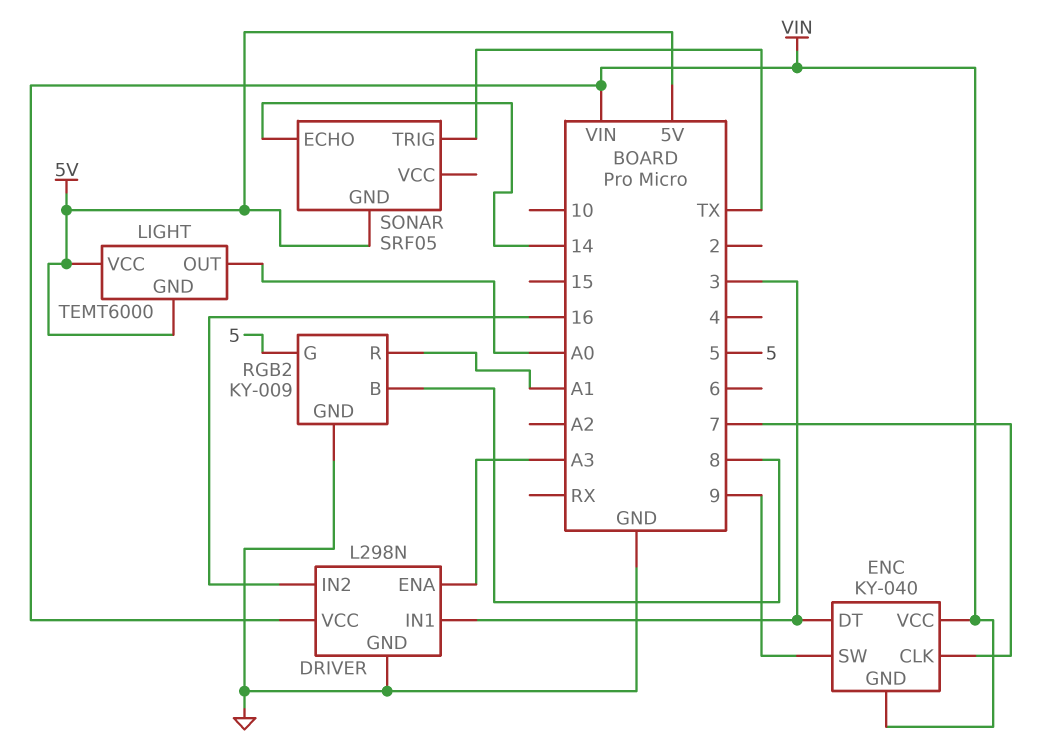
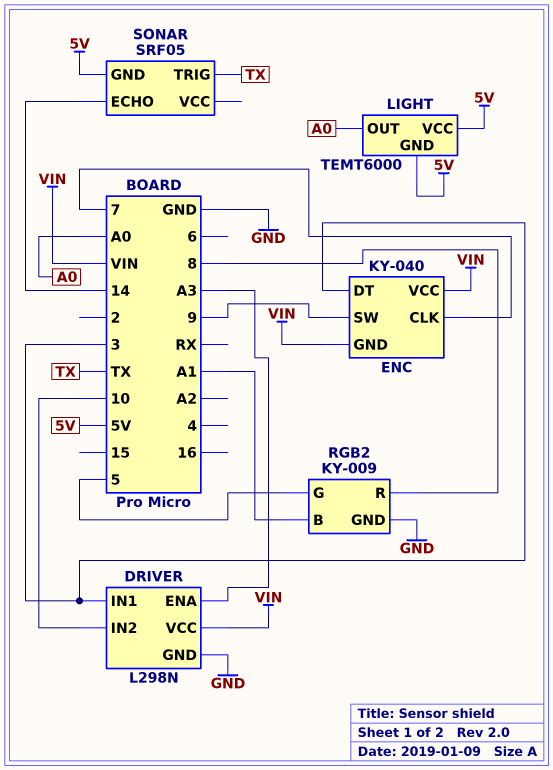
DRIVER pin IN2: 16 -> 10
RGB2 pin B: 8 -> A1
RGB2 pin R: A1 -> 8

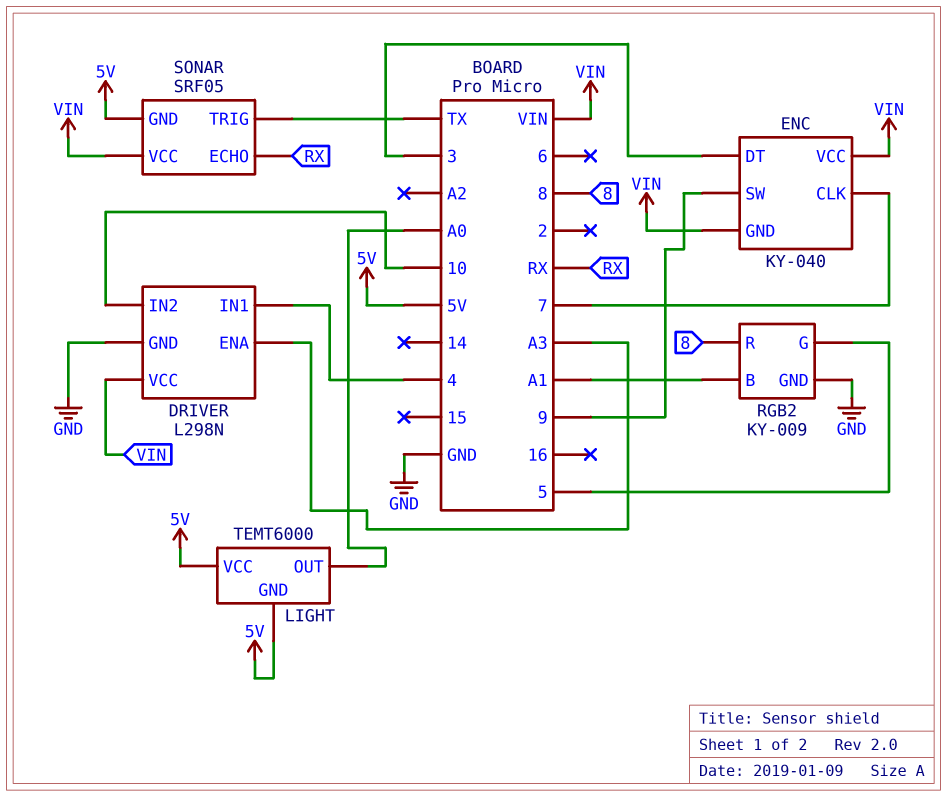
DRIVER pin IN1: 3 -> 4
SONAR pin ECHO: 14 -> RX
SONAR pin VCC: none -> VIN

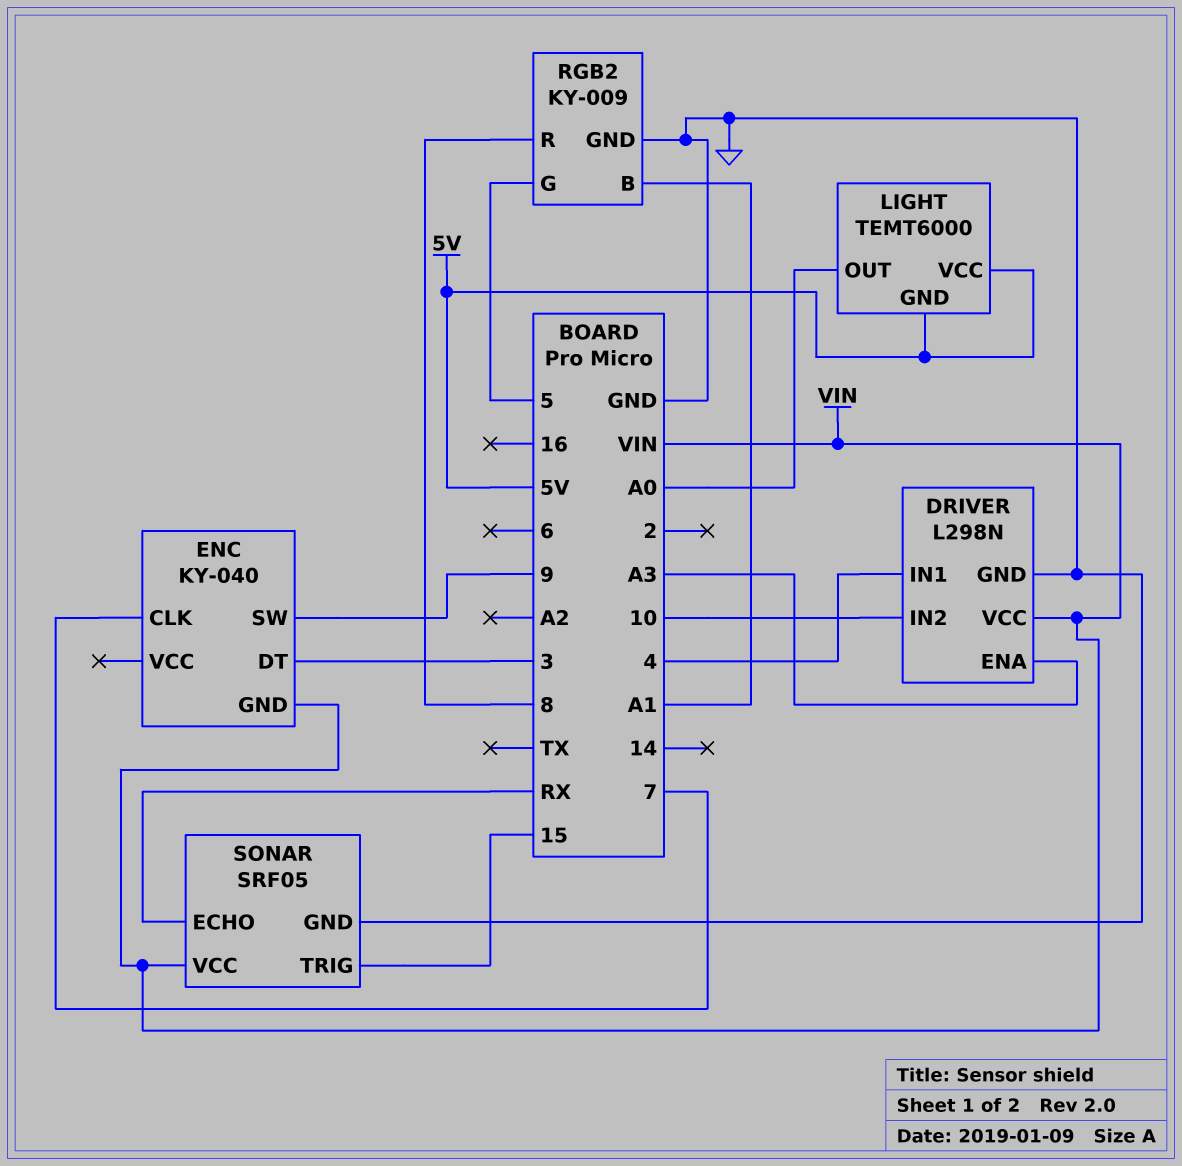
ENC pin VCC: VIN -> none
SONAR pin GND: 5V -> GND
SONAR pin TRIG: TX -> 15

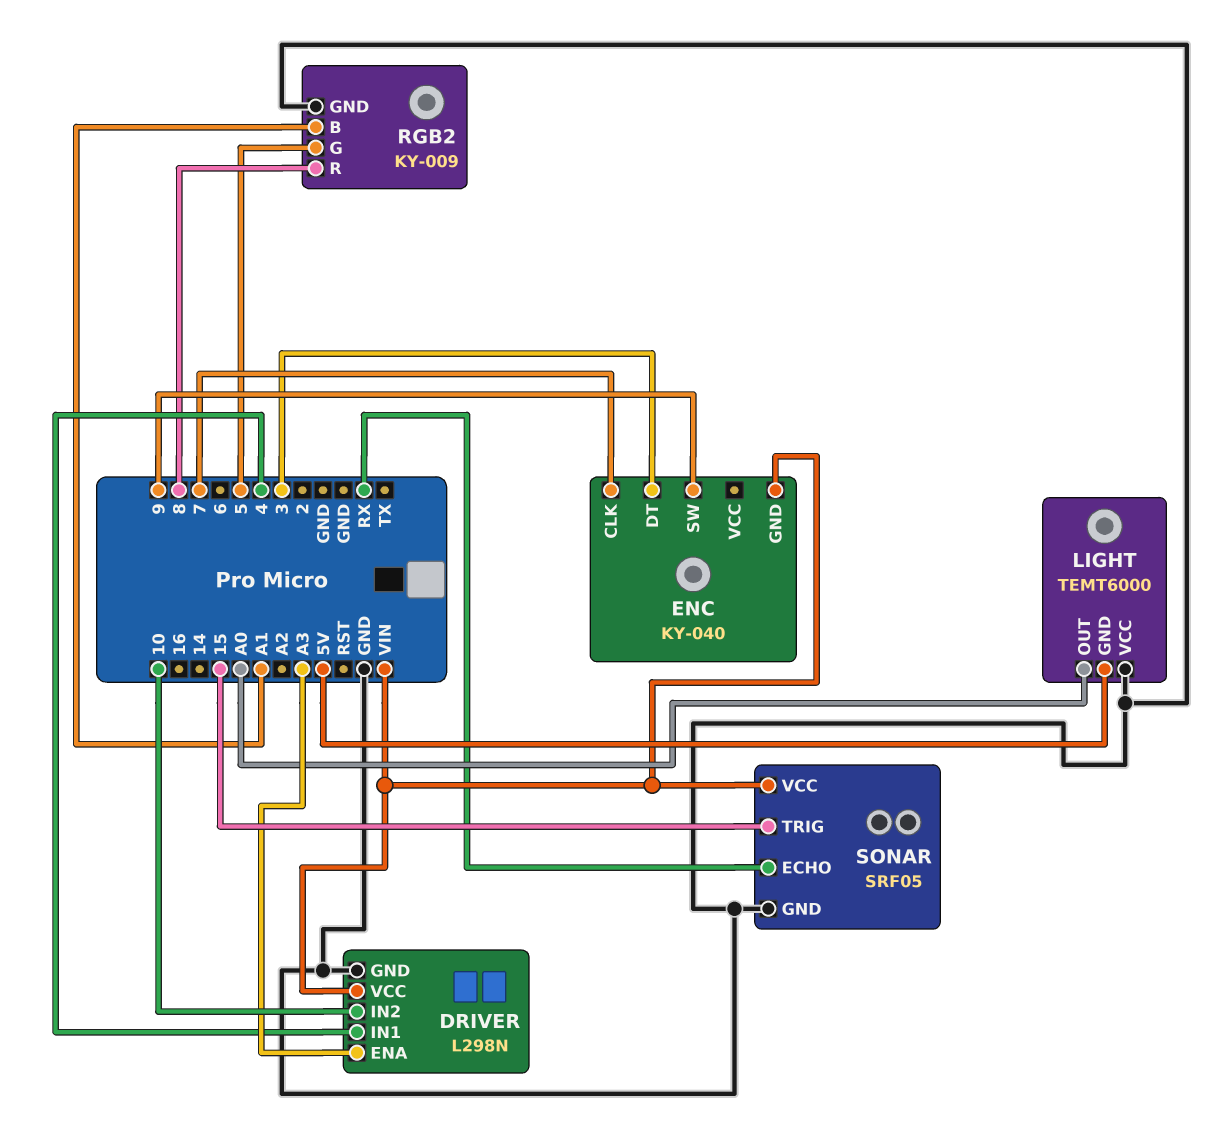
LIGHT pin VCC: 5V -> GND

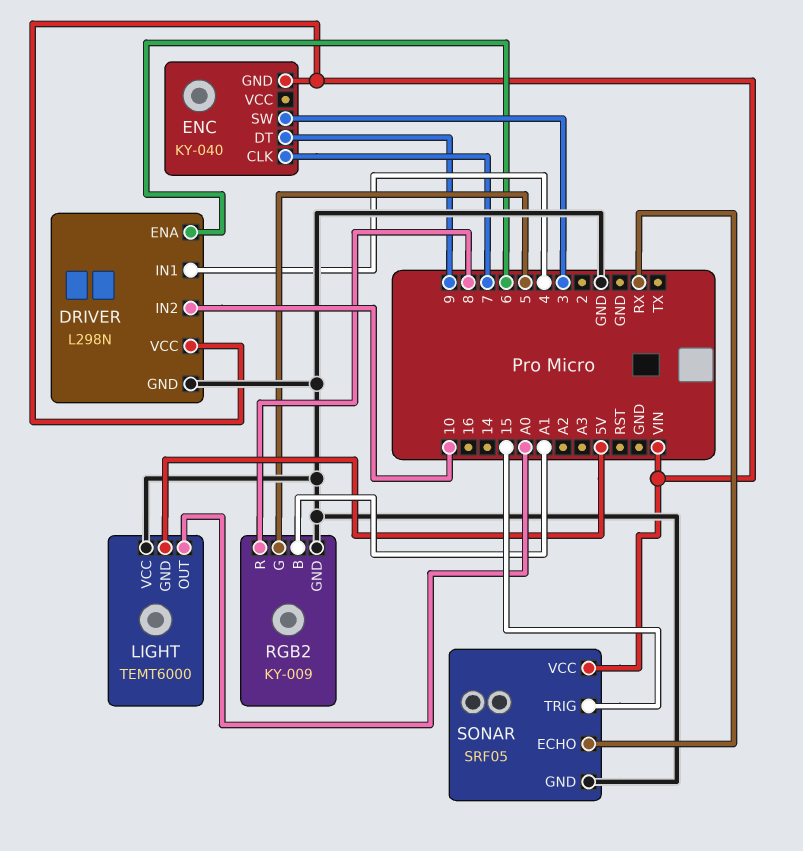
DRIVER pin ENA: A3 -> 6
ENC pin DT: 3 -> 9
ENC pin SW: 9 -> 3

